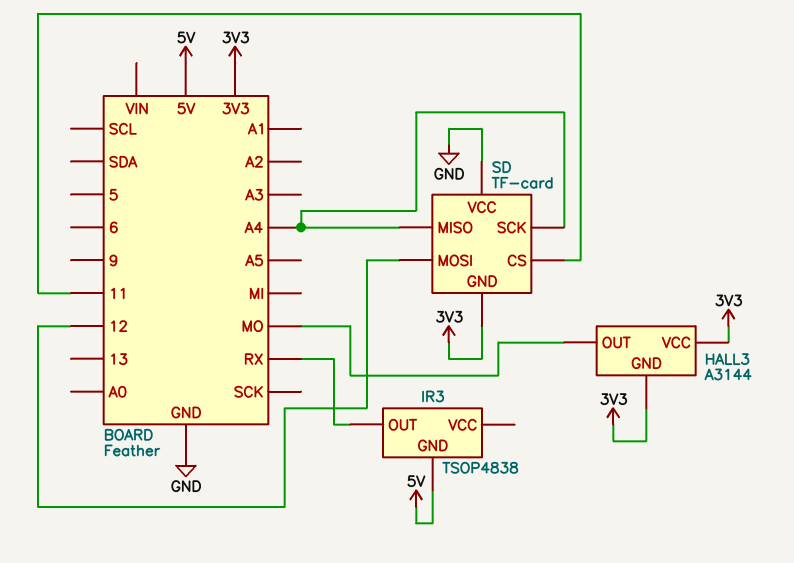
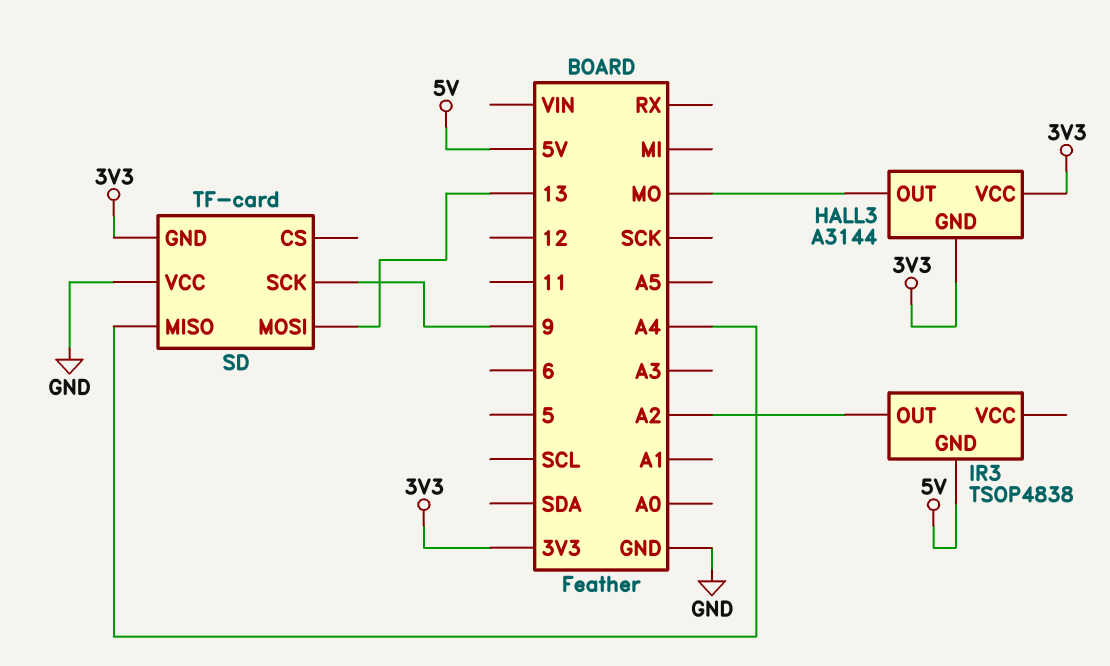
IR3 pin OUT: RX -> A2
SD pin CS: 11 -> none
SD pin MOSI: 12 -> 13
SD pin SCK: A4 -> 9

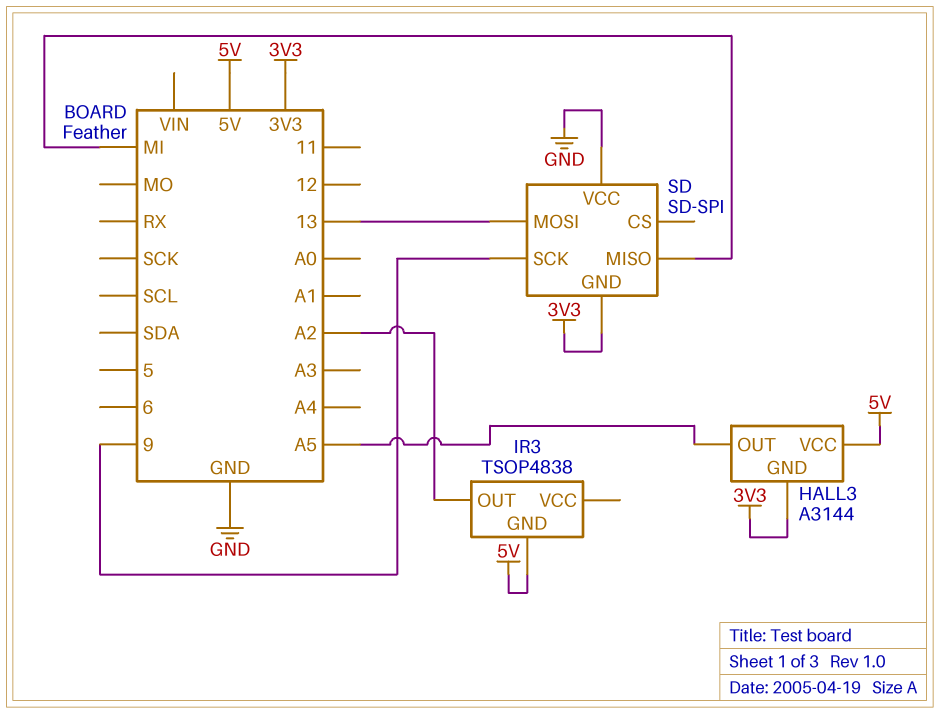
HALL3 pin OUT: MO -> A5
HALL3 pin VCC: 3V3 -> 5V
SD: TF-card -> SD-SPI
SD pin MISO: A4 -> MI

